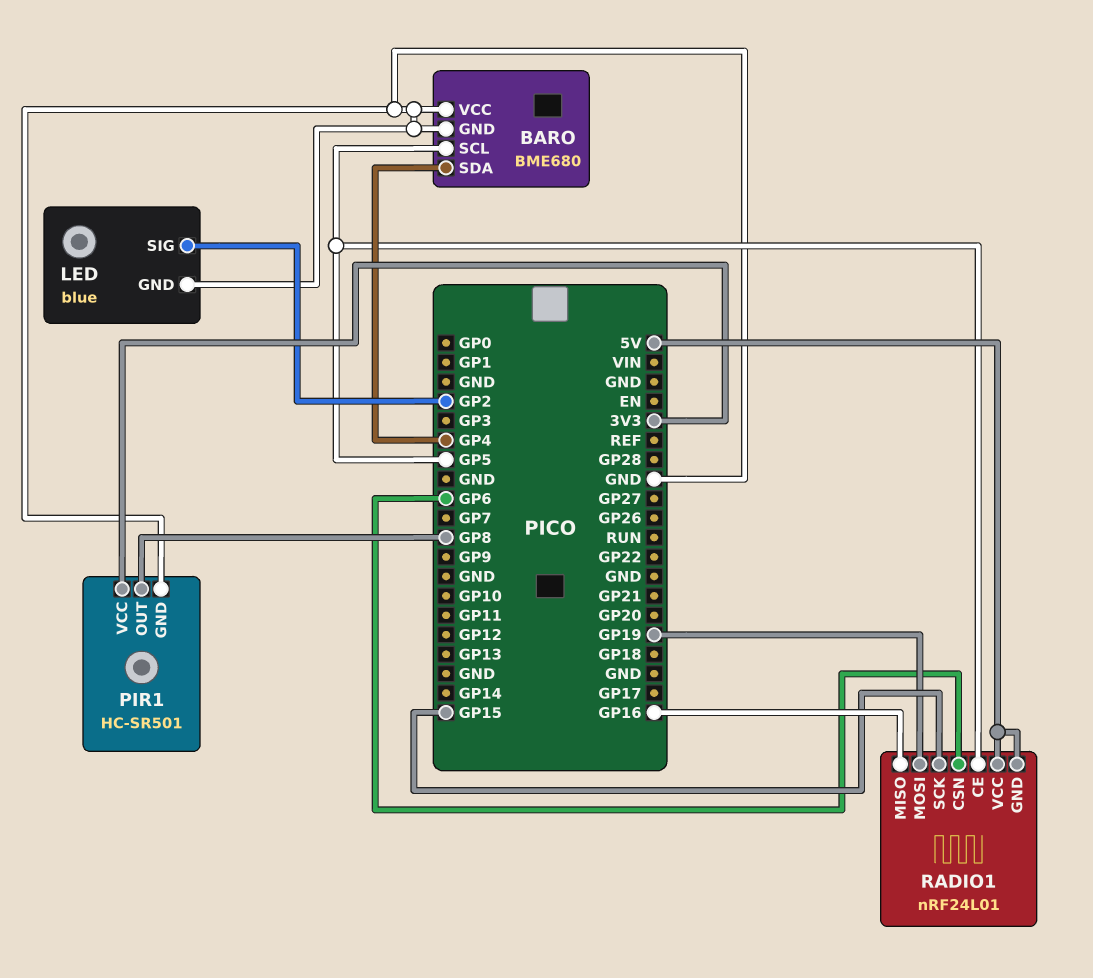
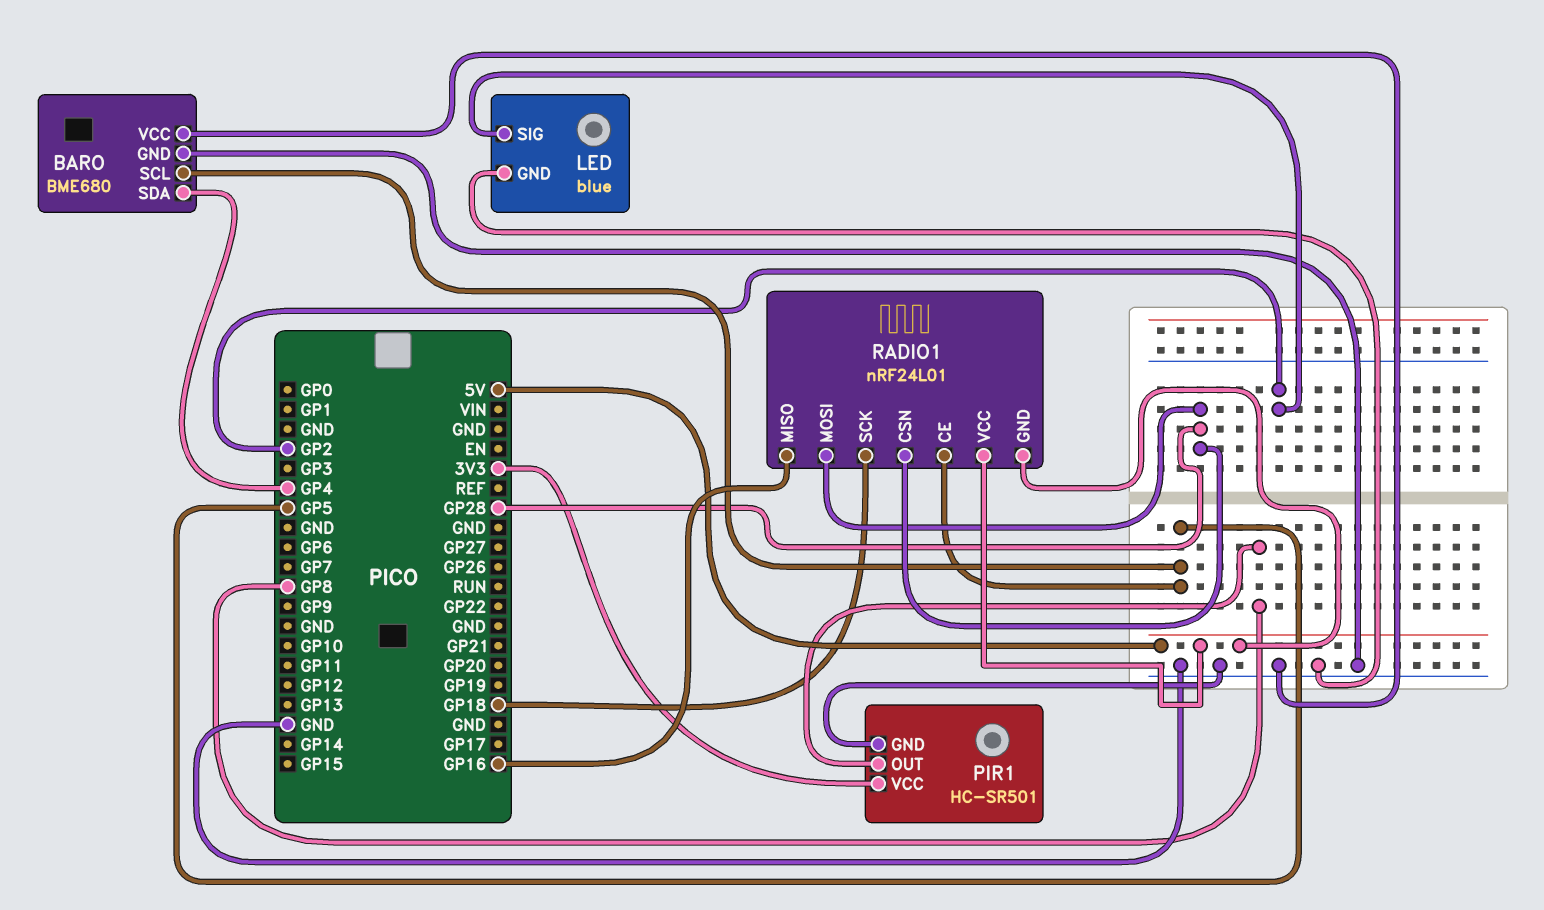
RADIO1 pin CSN: GP6 -> GP28
RADIO1 pin MOSI: GP19 -> GP28
RADIO1 pin SCK: GP15 -> GP18

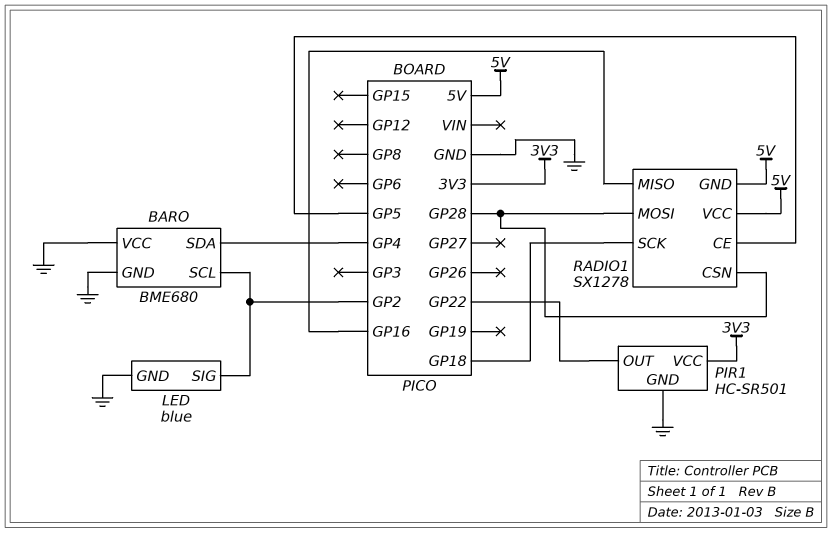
BARO pin SCL: GP5 -> GP2
PIR1 pin OUT: GP8 -> GP22
RADIO1: nRF24L01 -> SX1278

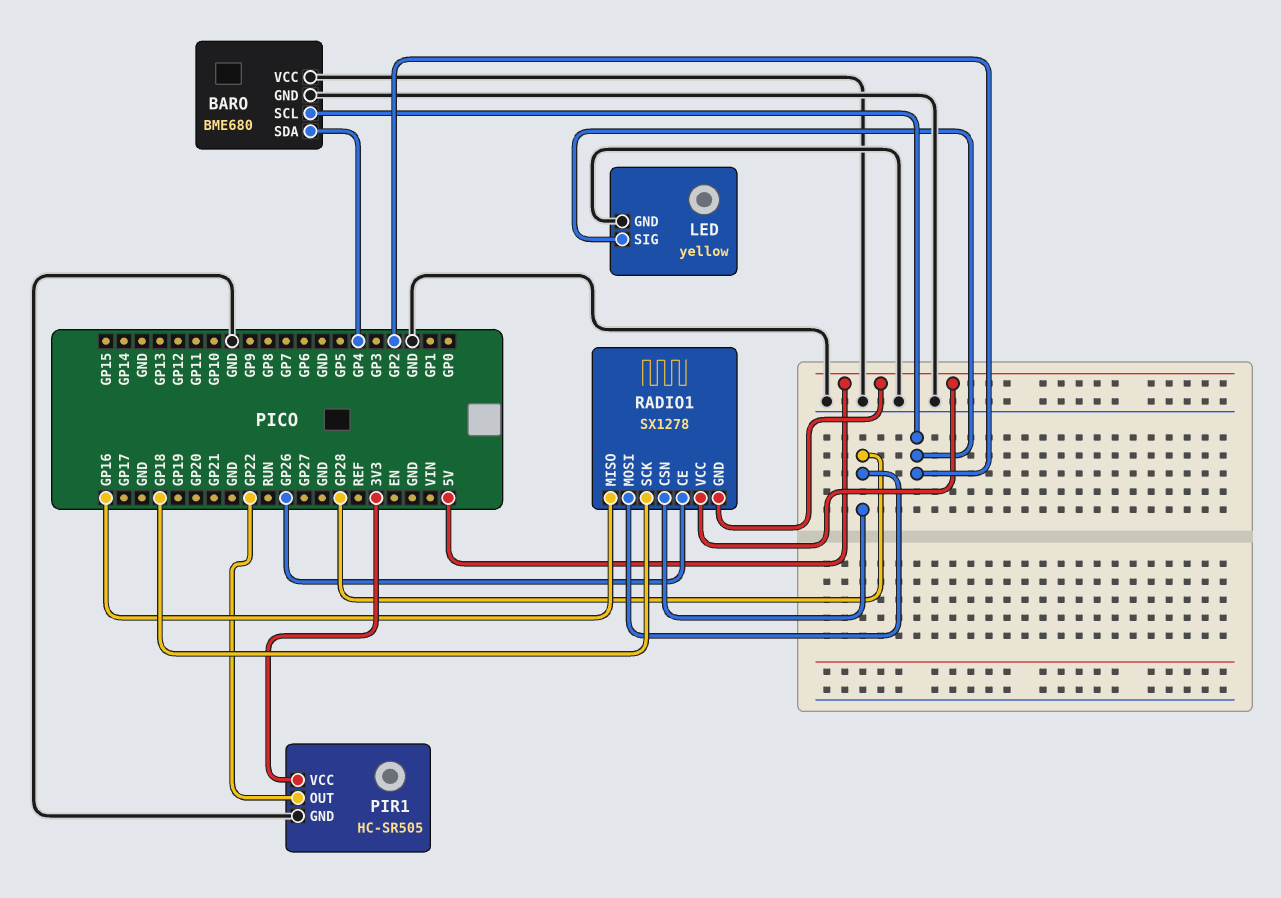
LED: blue -> yellow
PIR1: HC-SR501 -> HC-SR505
RADIO1 pin CE: GP5 -> GP26

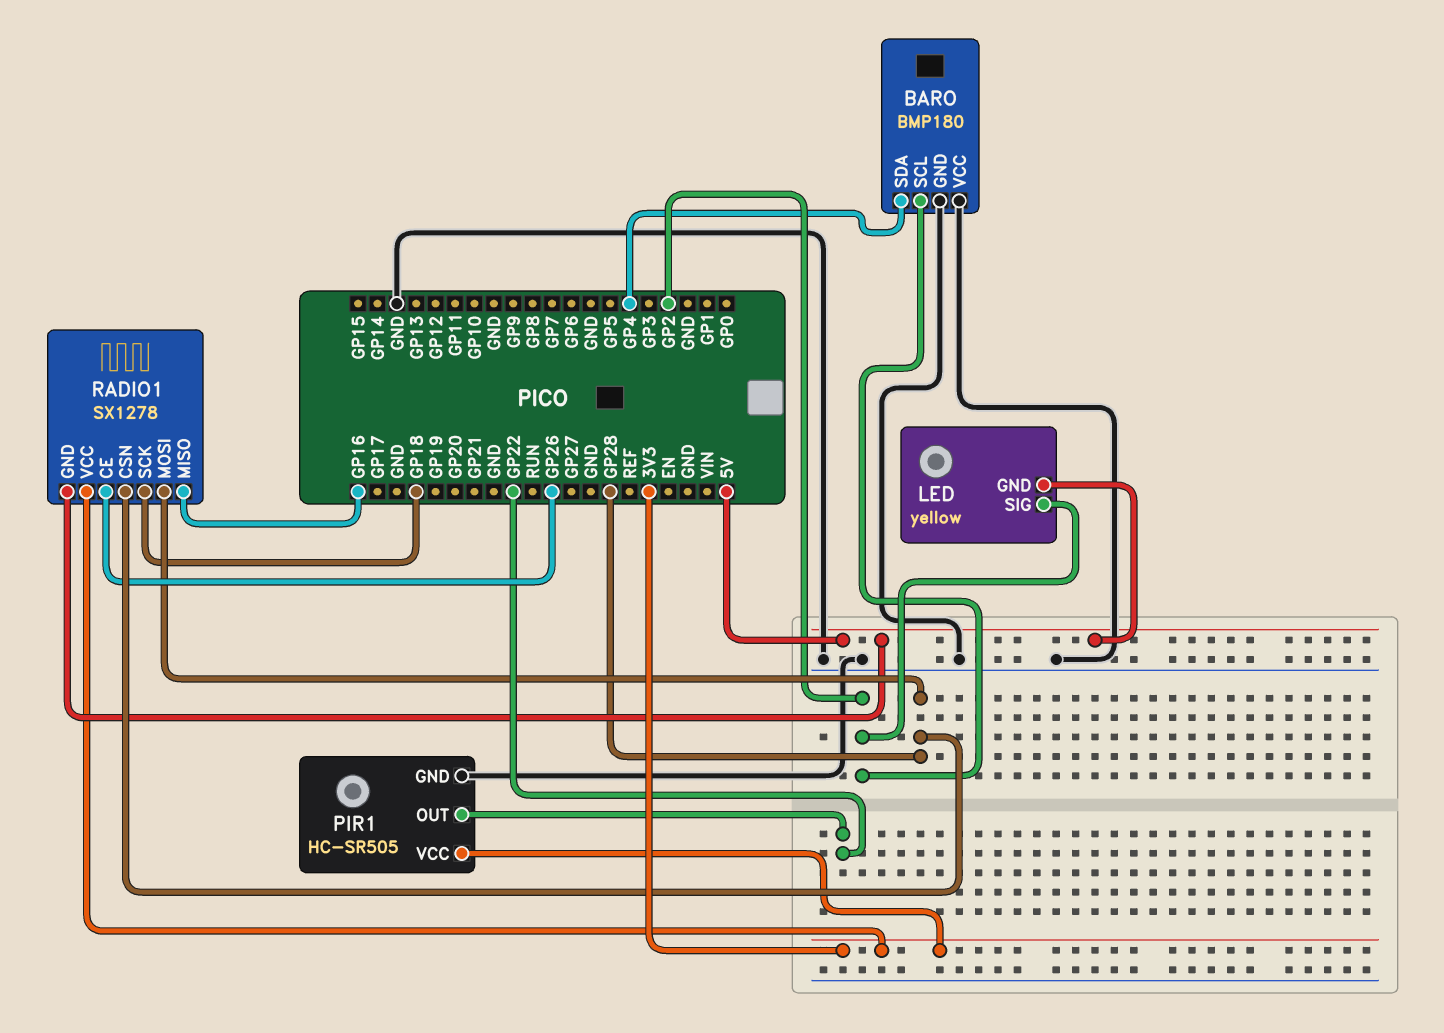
BARO: BME680 -> BMP180
LED pin GND: GND -> 5V
RADIO1 pin VCC: 5V -> 3V3

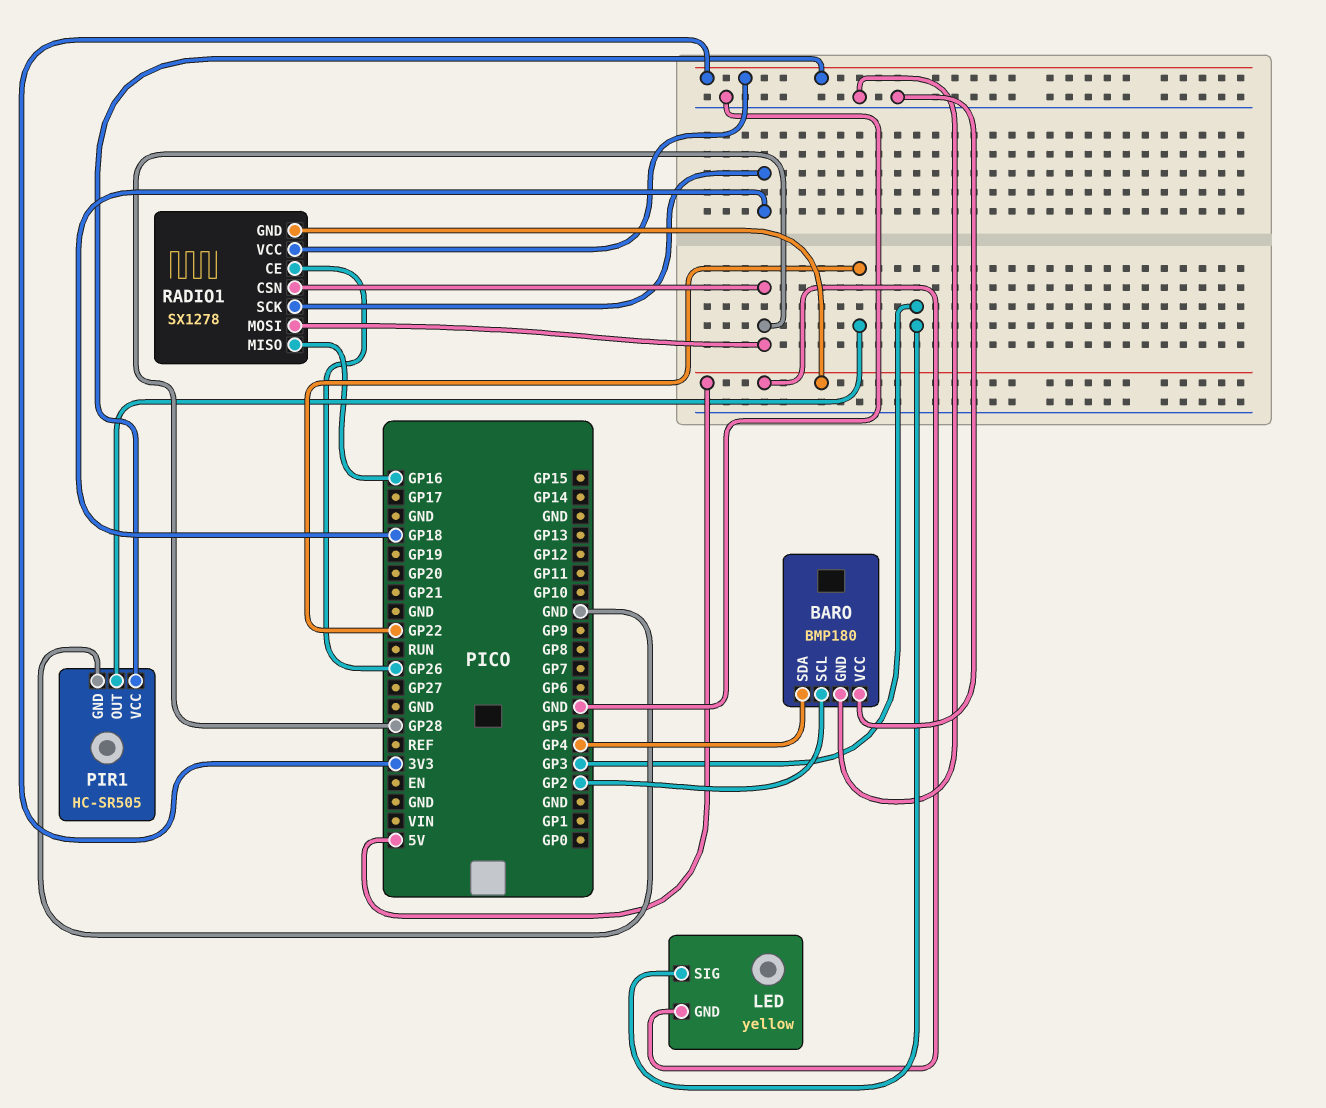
LED pin SIG: GP2 -> GP3

